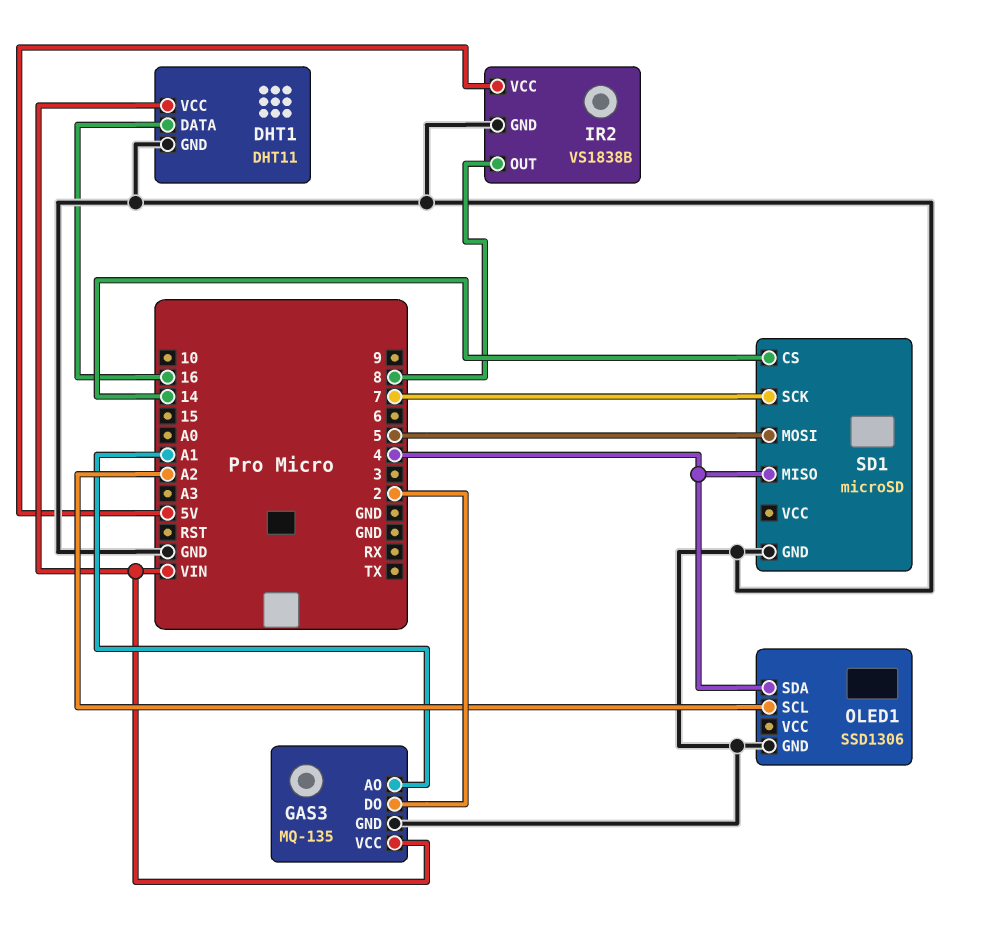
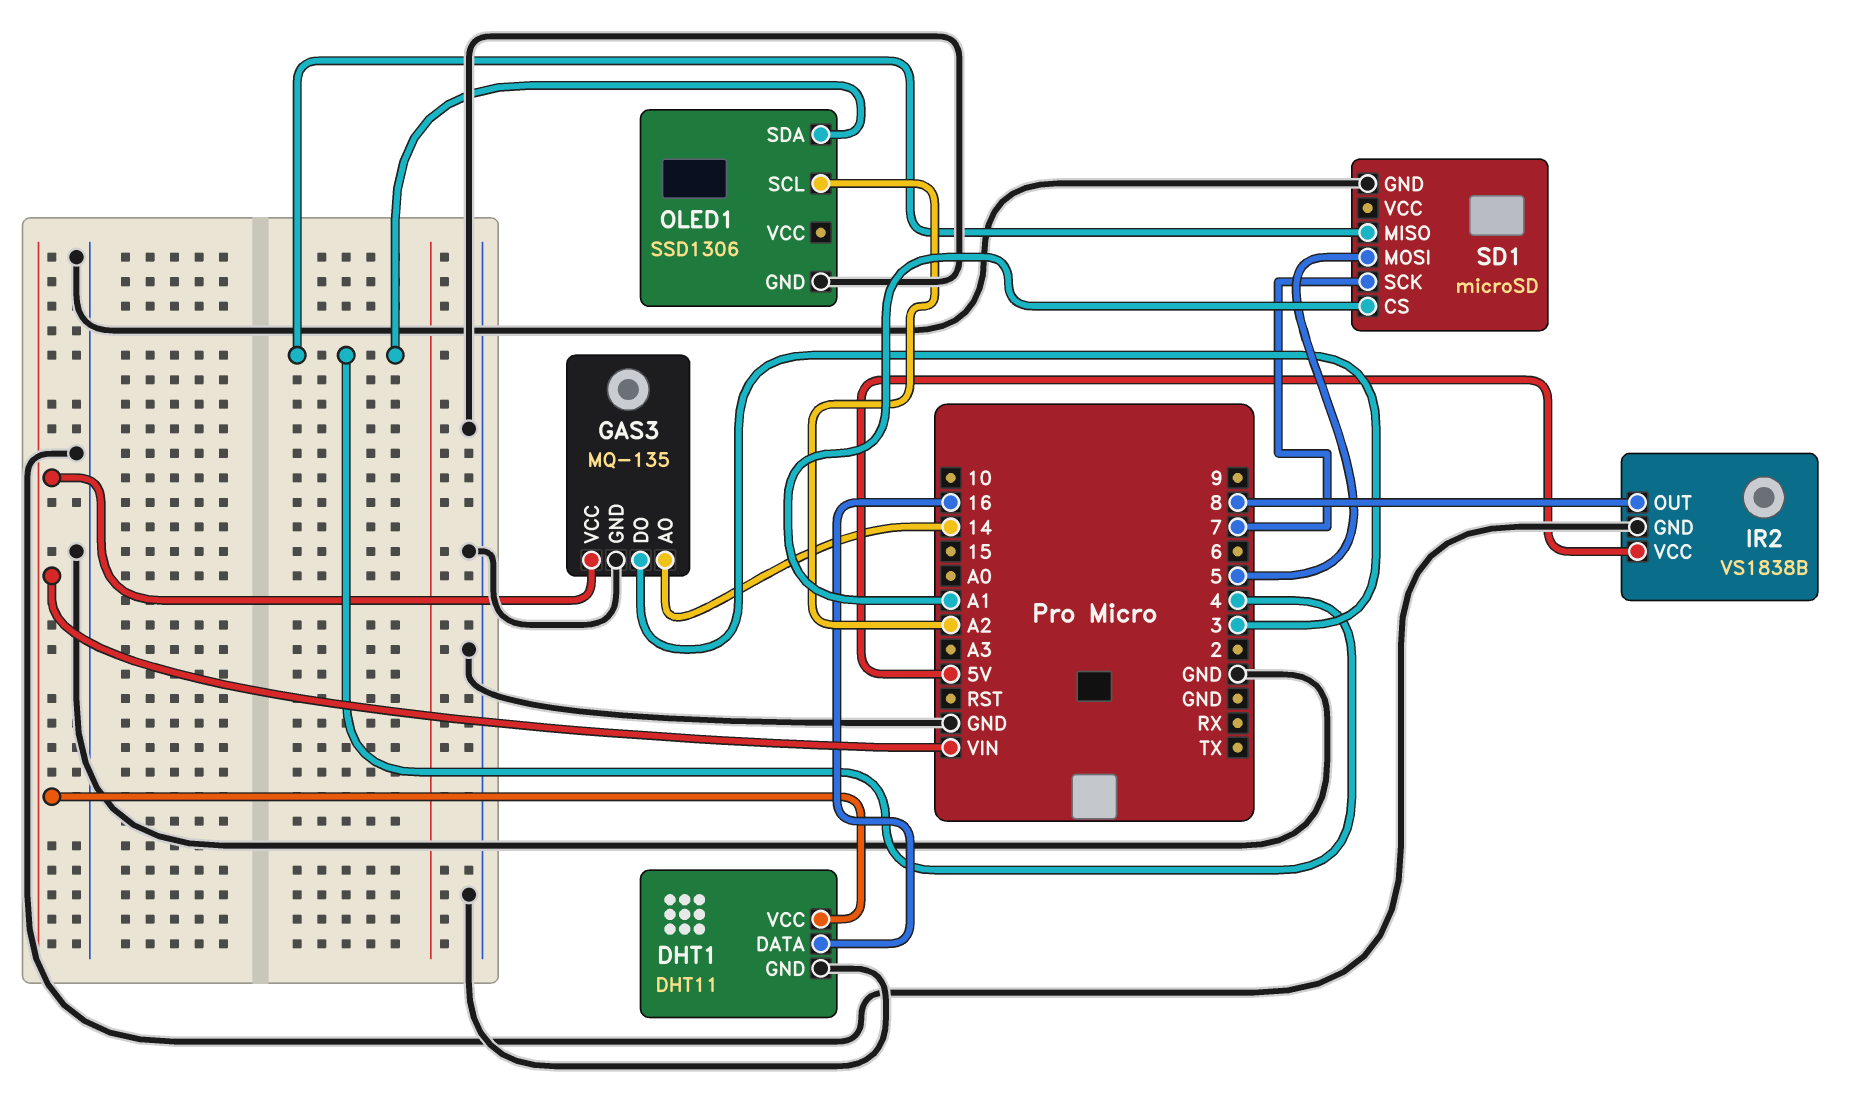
GAS3 pin AO: A1 -> 14
GAS3 pin DO: 2 -> 3
SD1 pin CS: 14 -> A1

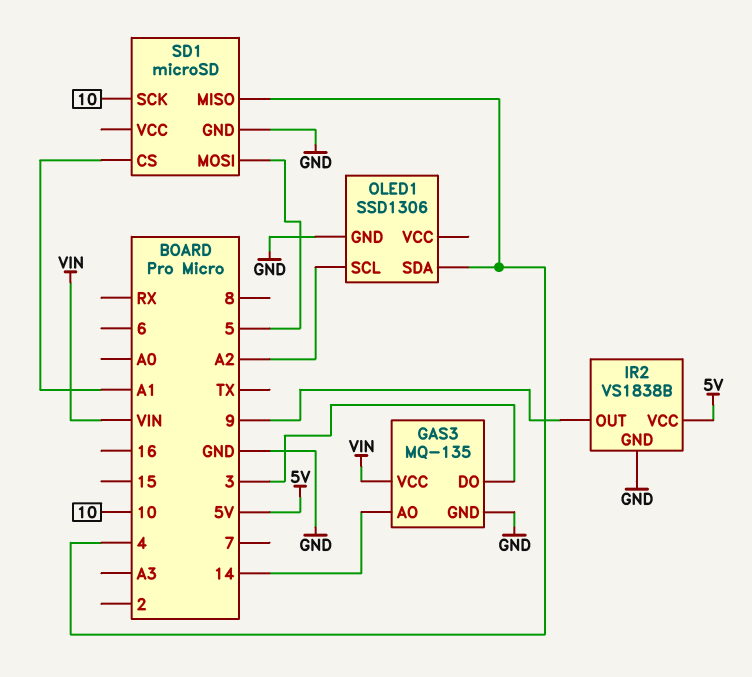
DHT1: DHT11 -> none
DHT1 pin DATA: 16 -> none
DHT1 pin GND: GND -> none
DHT1 pin VCC: VIN -> none
IR2 pin OUT: 8 -> 9
SD1 pin SCK: 7 -> 10

